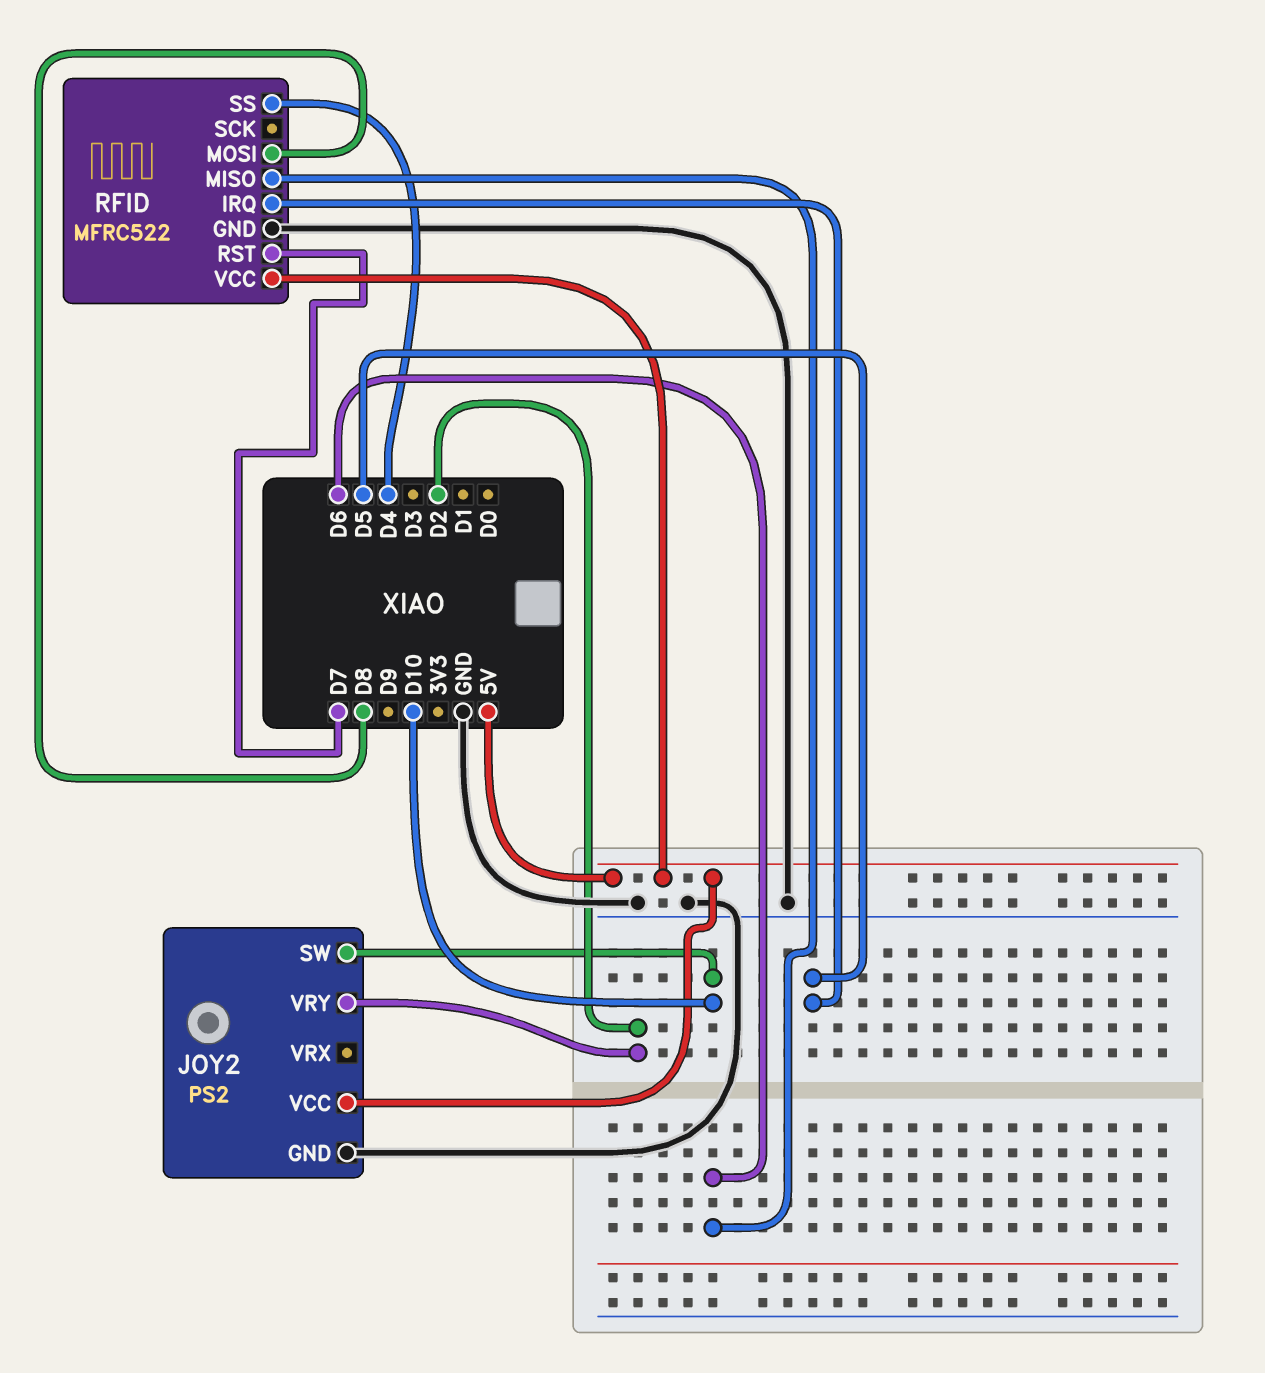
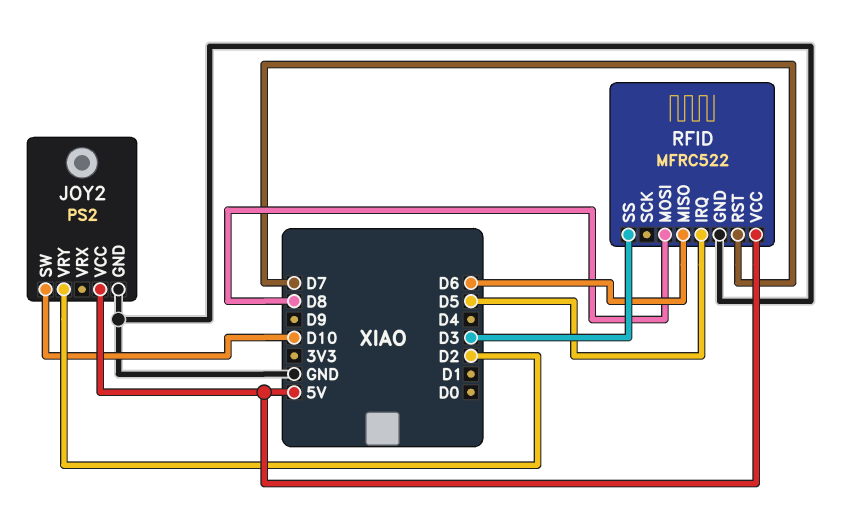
RFID pin SS: D4 -> D3

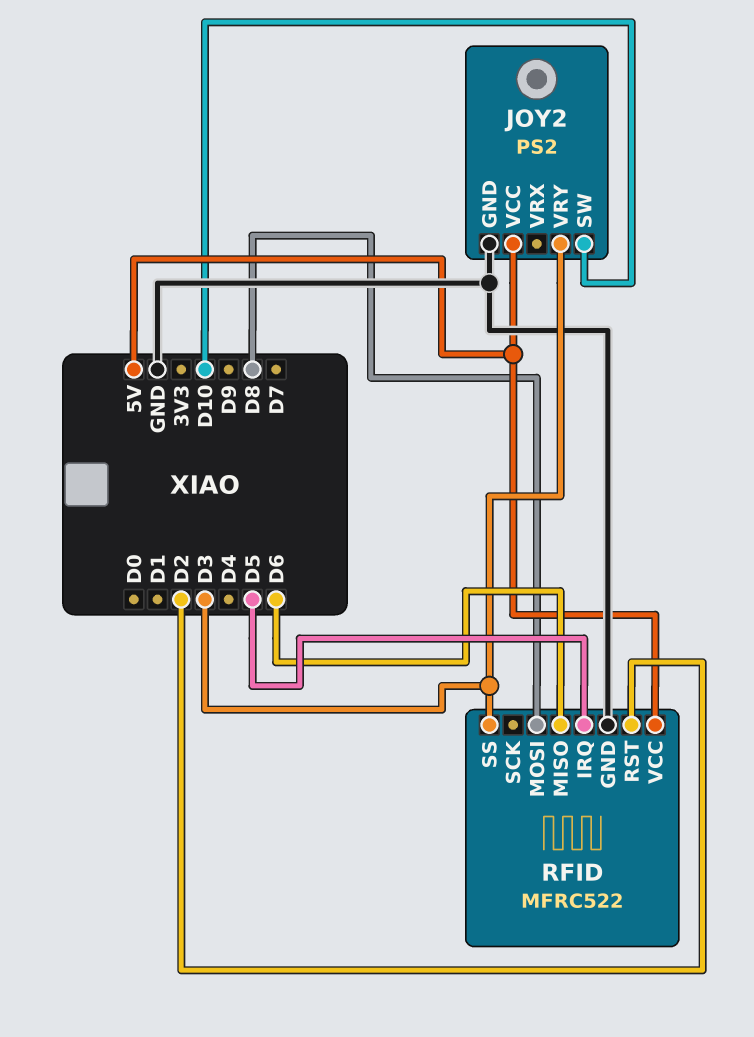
JOY2 pin VRY: D2 -> D3
RFID pin RST: D7 -> D2

